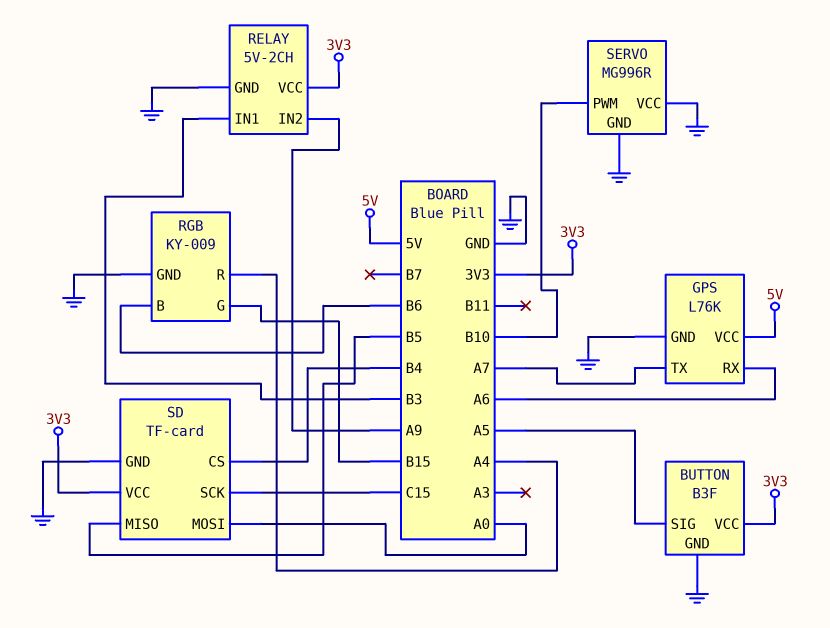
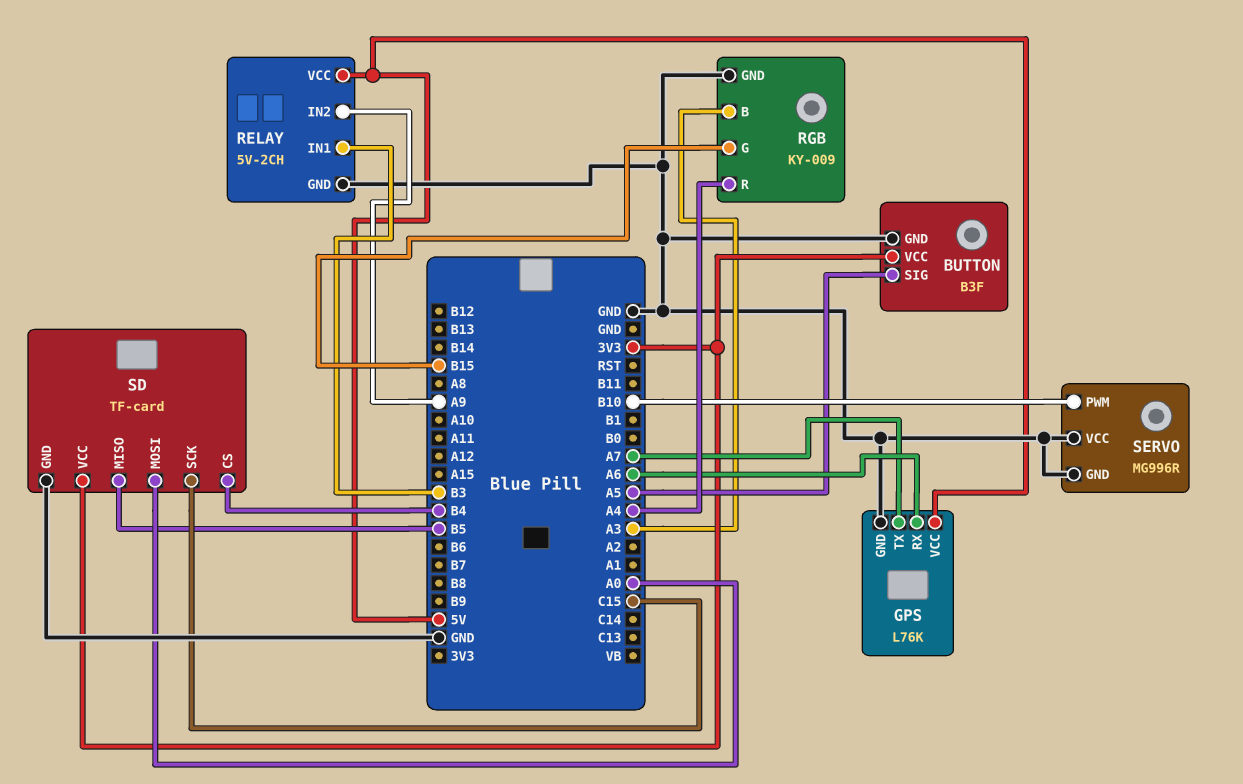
RELAY pin VCC: 3V3 -> 5V
RGB pin B: B6 -> A3

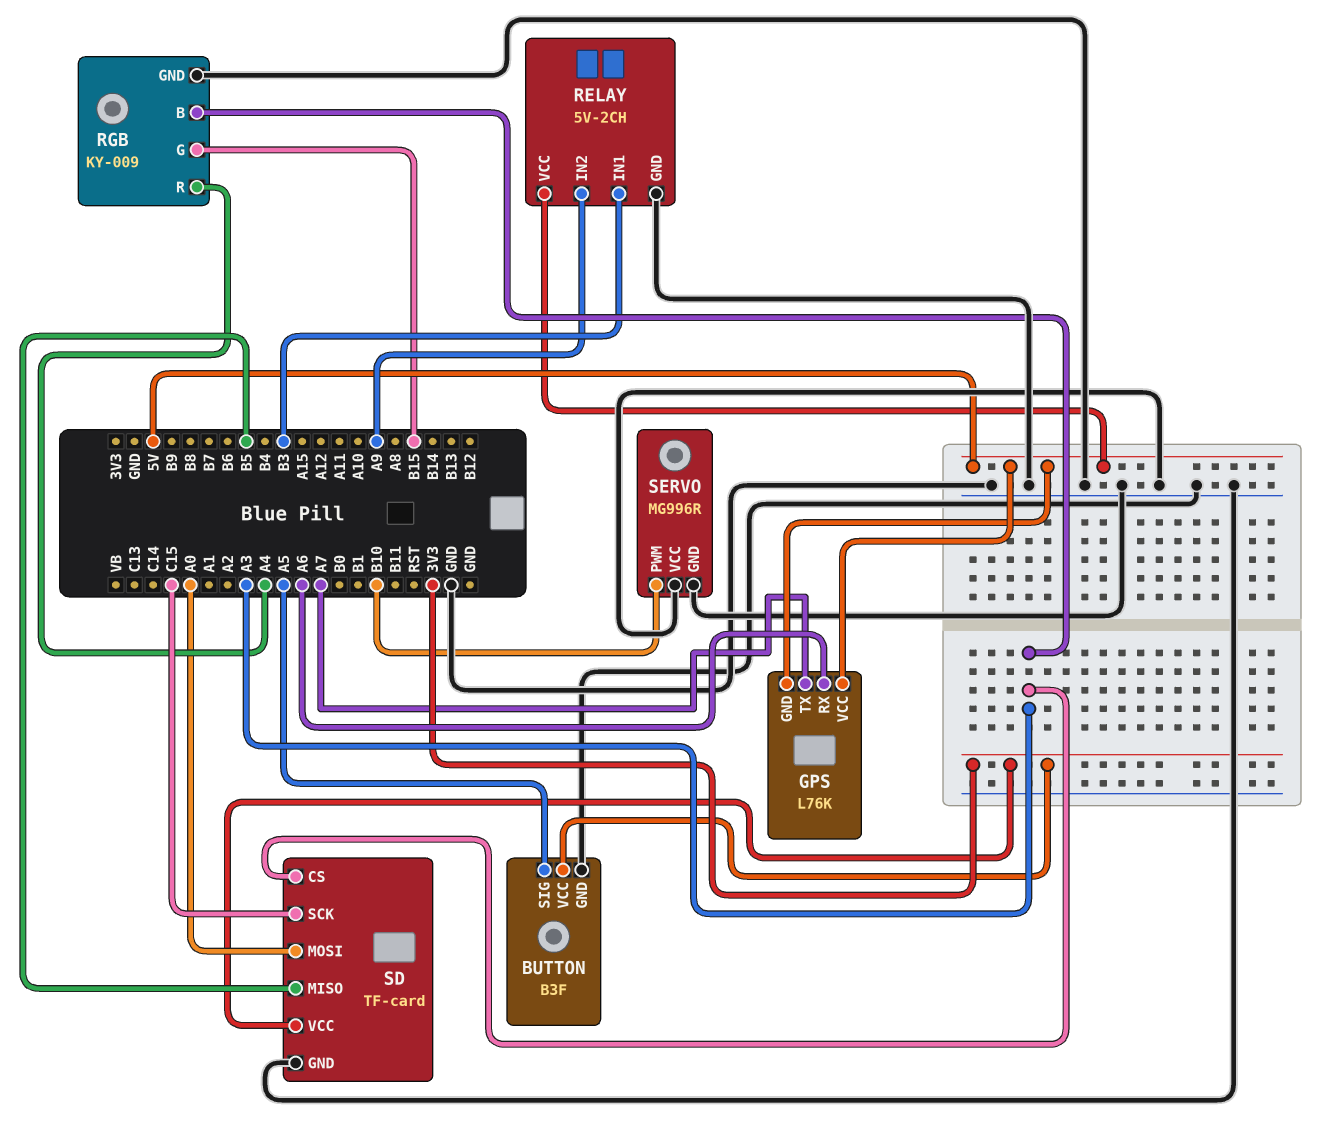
GPS pin GND: GND -> 5V
SD pin CS: B4 -> A3

